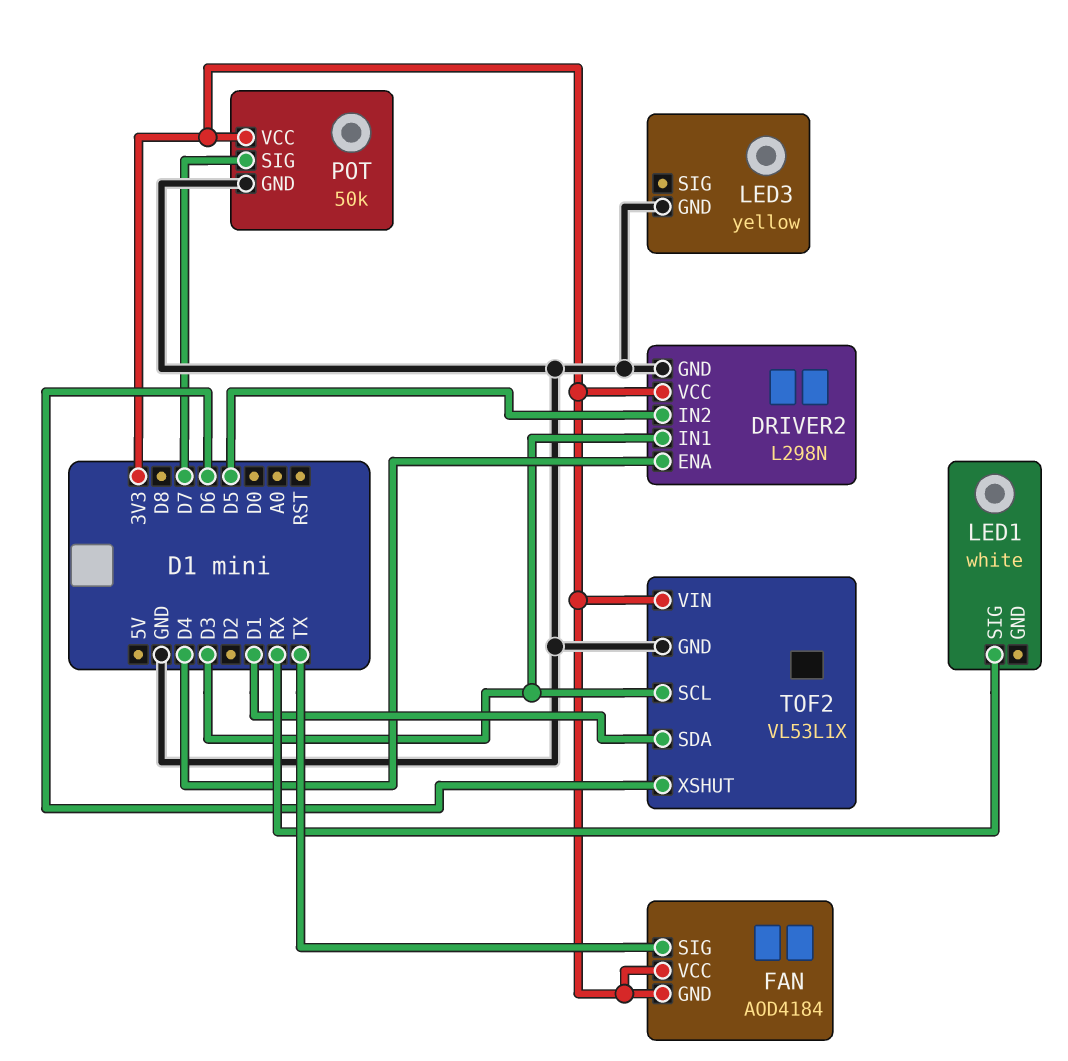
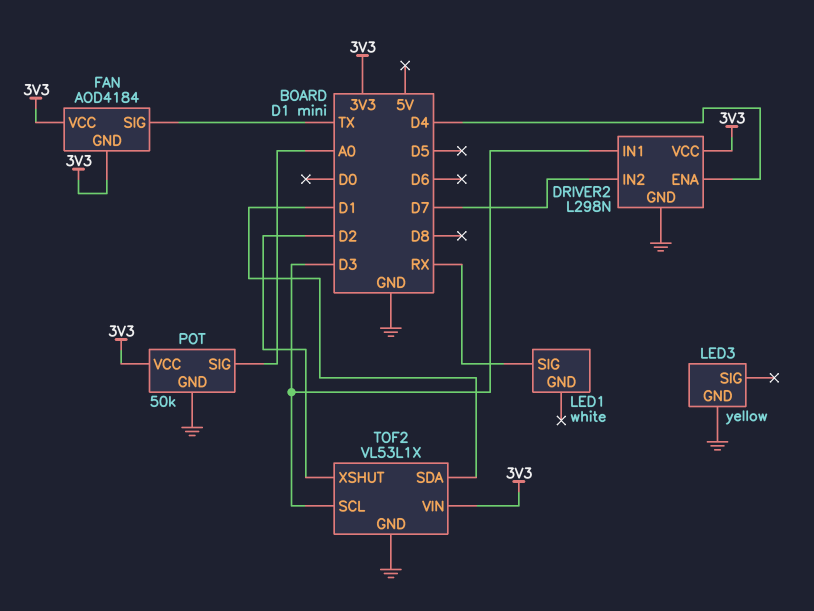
DRIVER2 pin IN2: D5 -> D7
POT pin SIG: D7 -> A0
TOF2 pin XSHUT: D6 -> D2

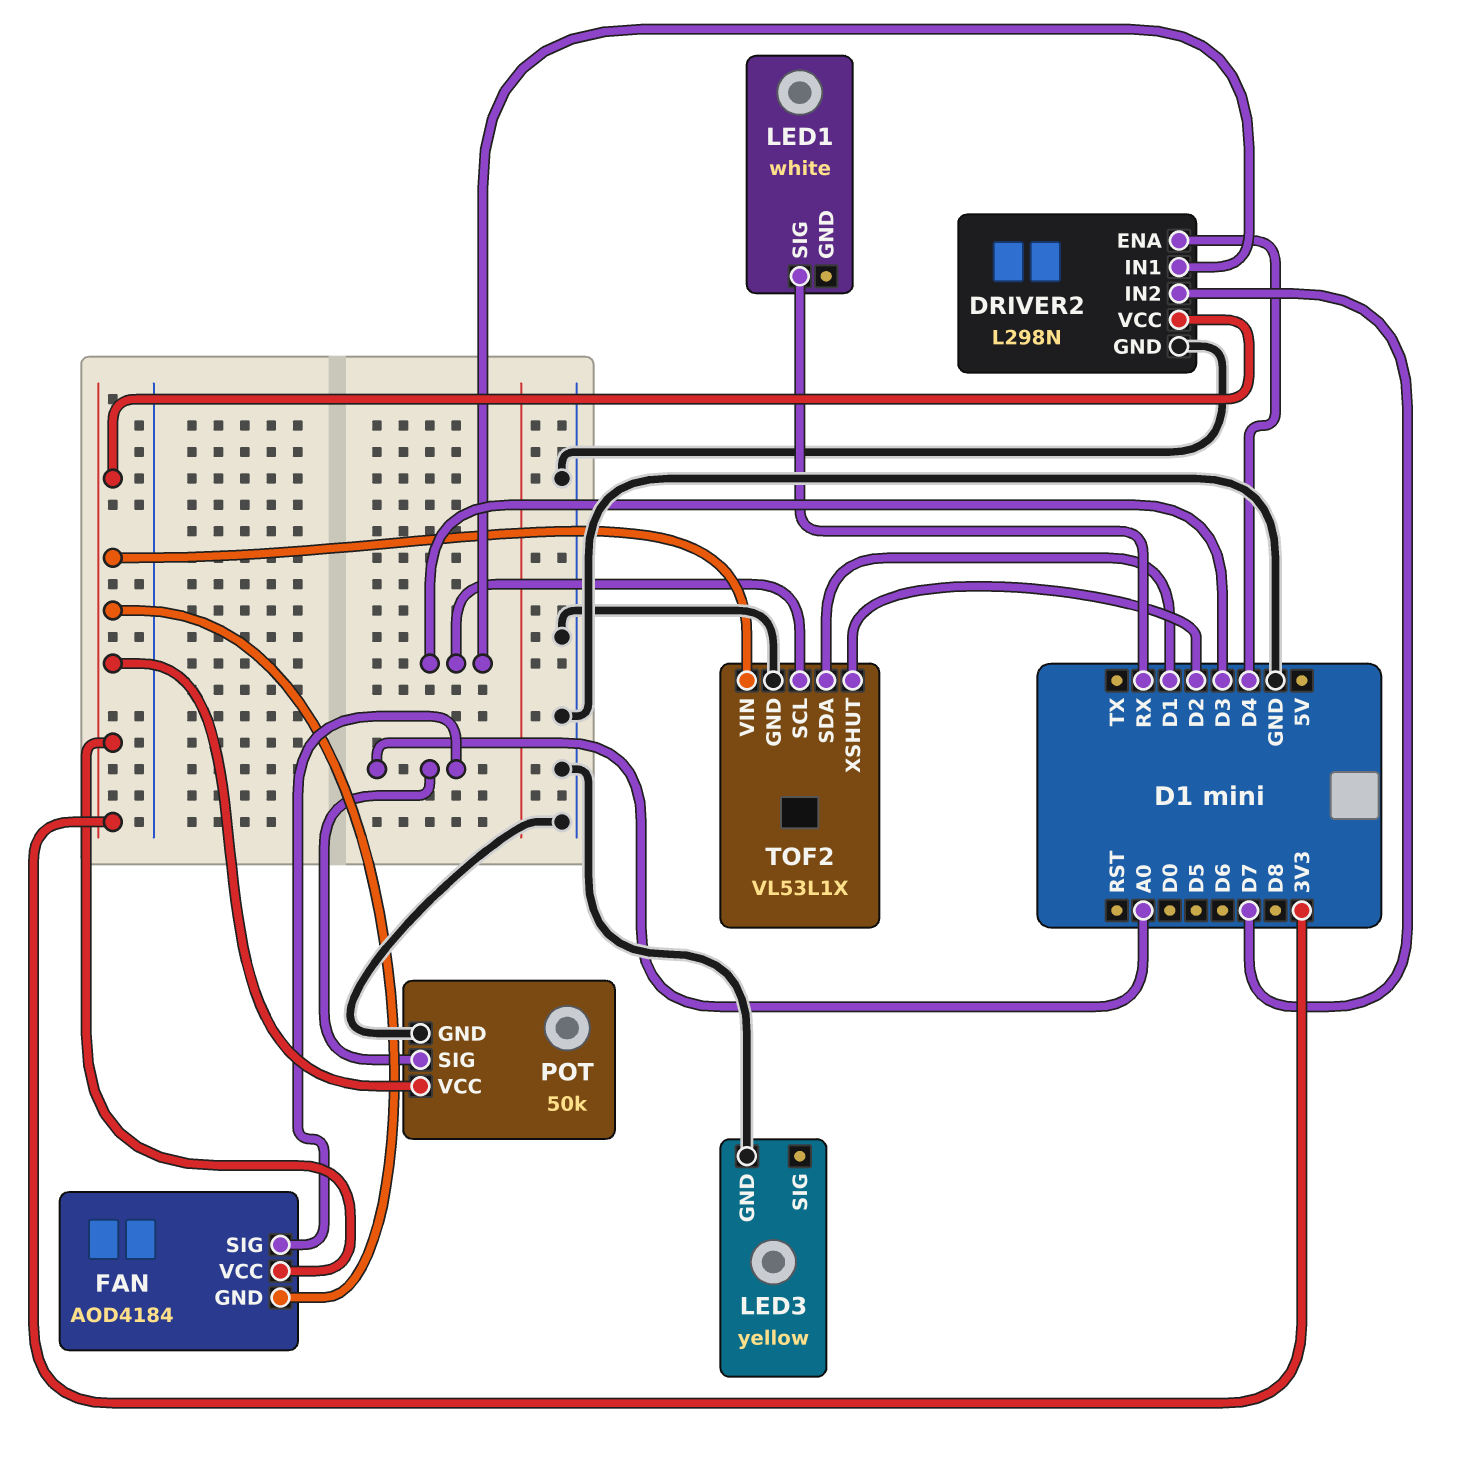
FAN pin SIG: TX -> A0

